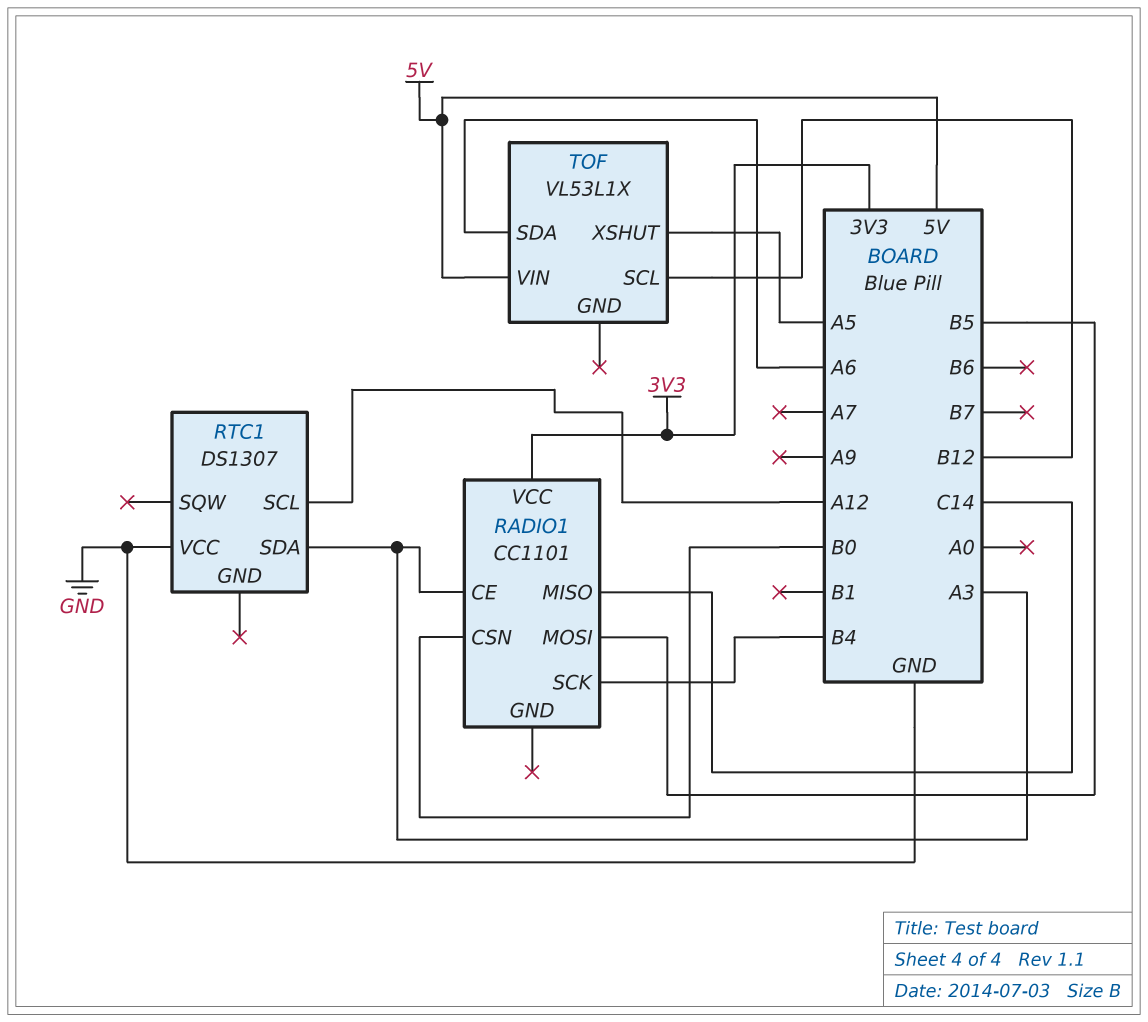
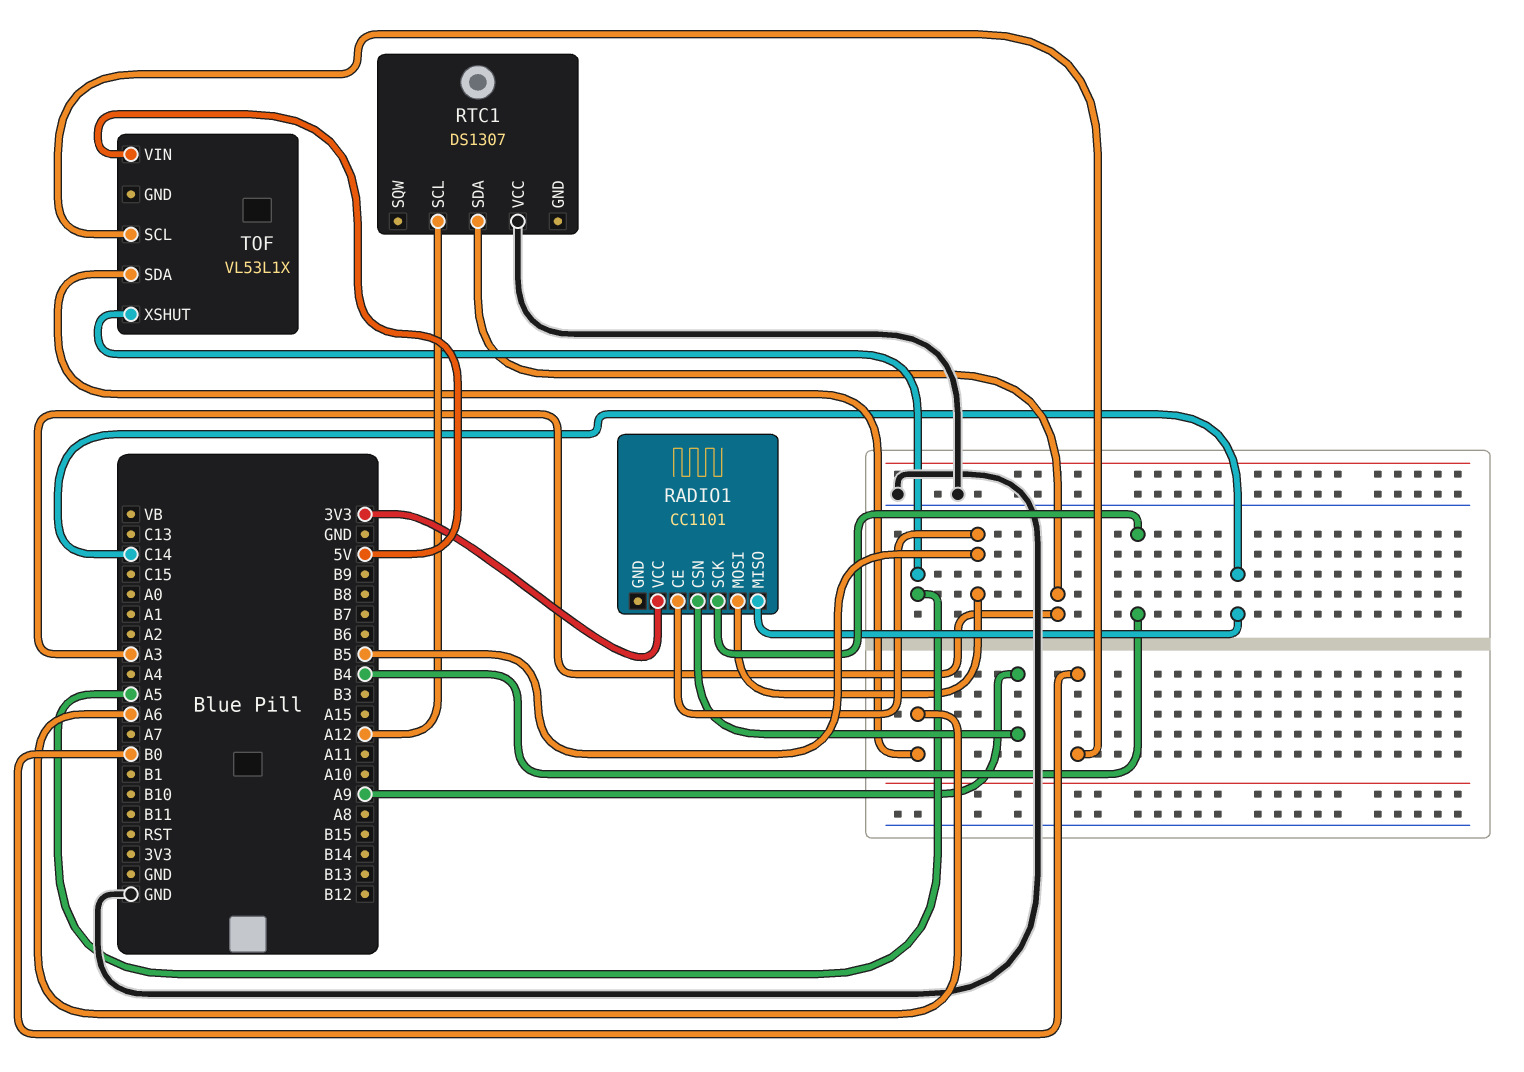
RADIO1 pin CE: A3 -> B5
RADIO1 pin CSN: B0 -> A9
TOF pin SCL: B12 -> B0

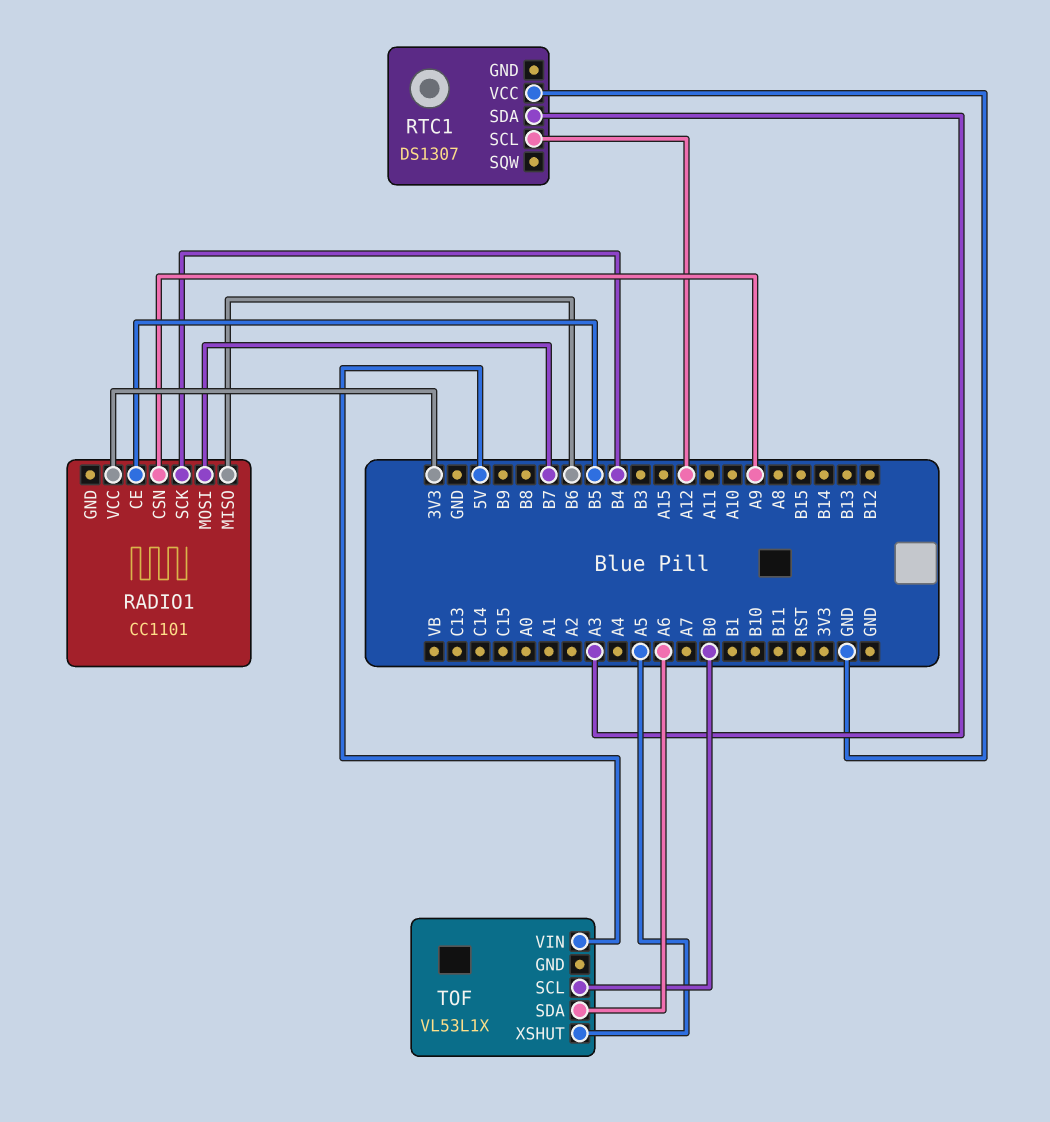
RADIO1 pin MISO: C14 -> B6
RADIO1 pin MOSI: B5 -> B7

